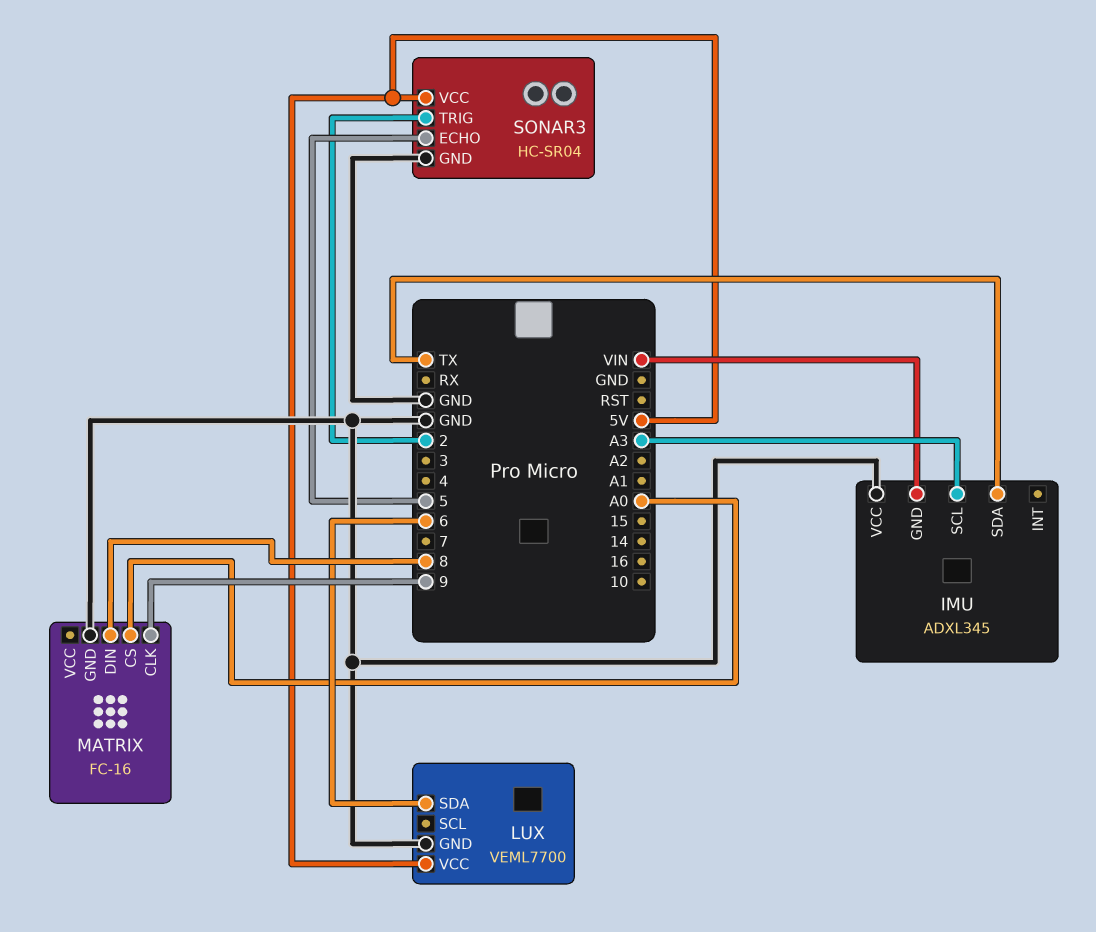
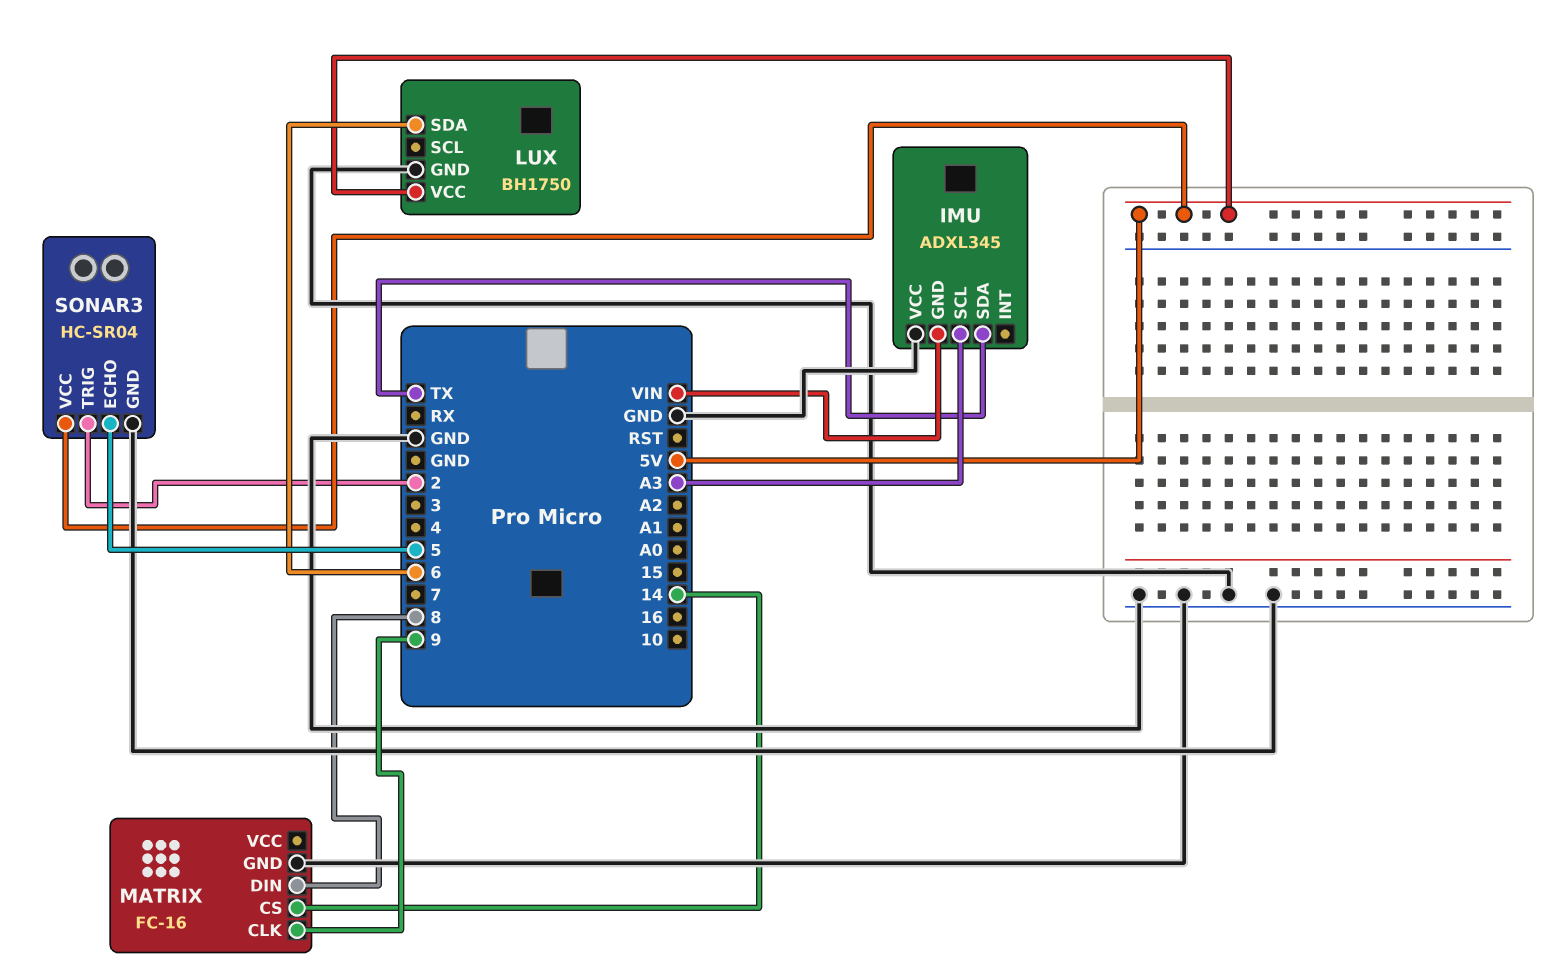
LUX: VEML7700 -> BH1750
MATRIX pin CS: A0 -> 14

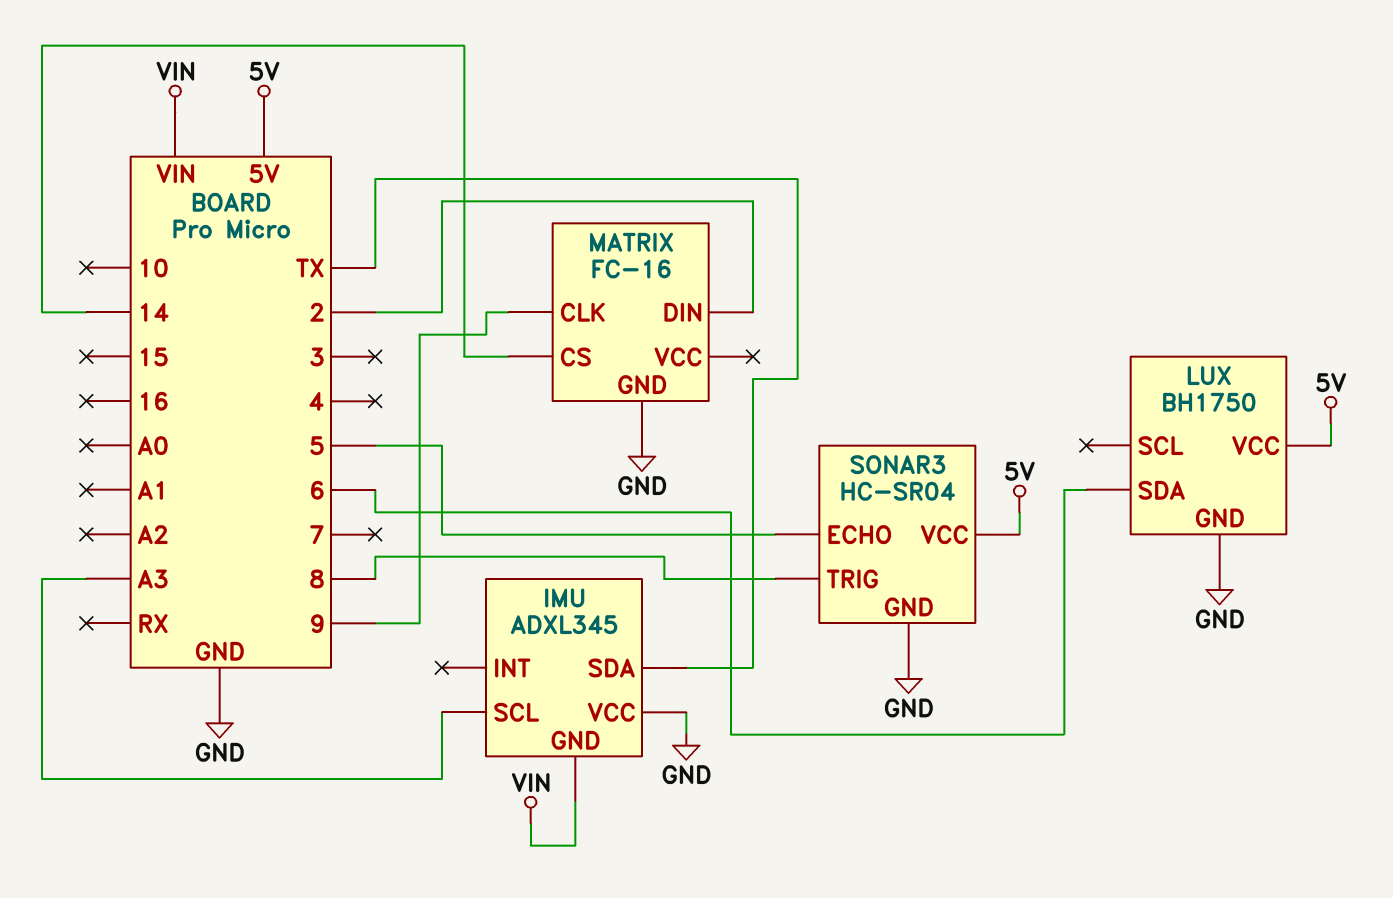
MATRIX pin DIN: 8 -> 2
SONAR3 pin TRIG: 2 -> 8

